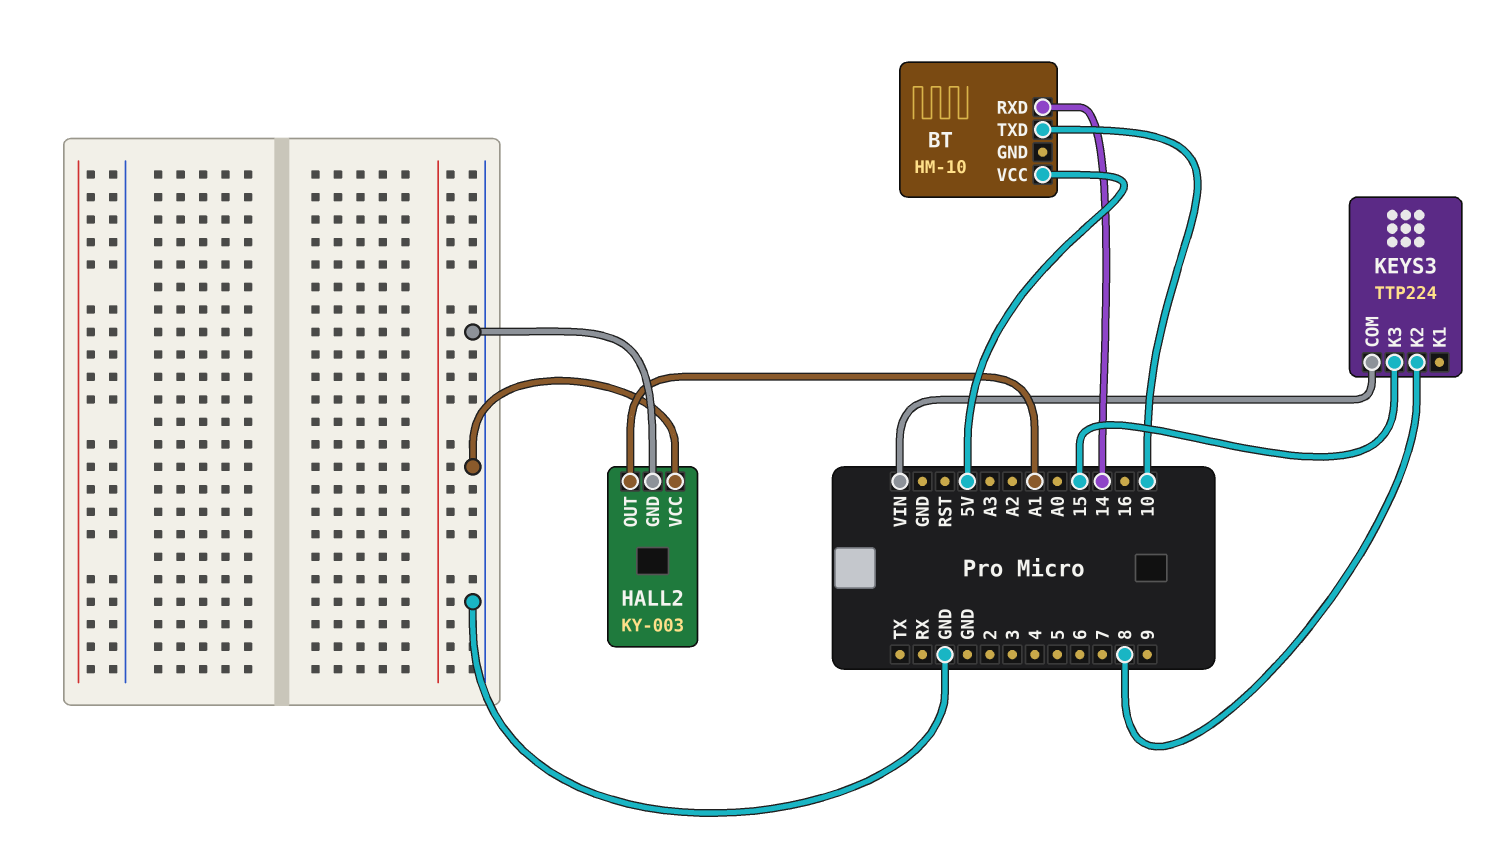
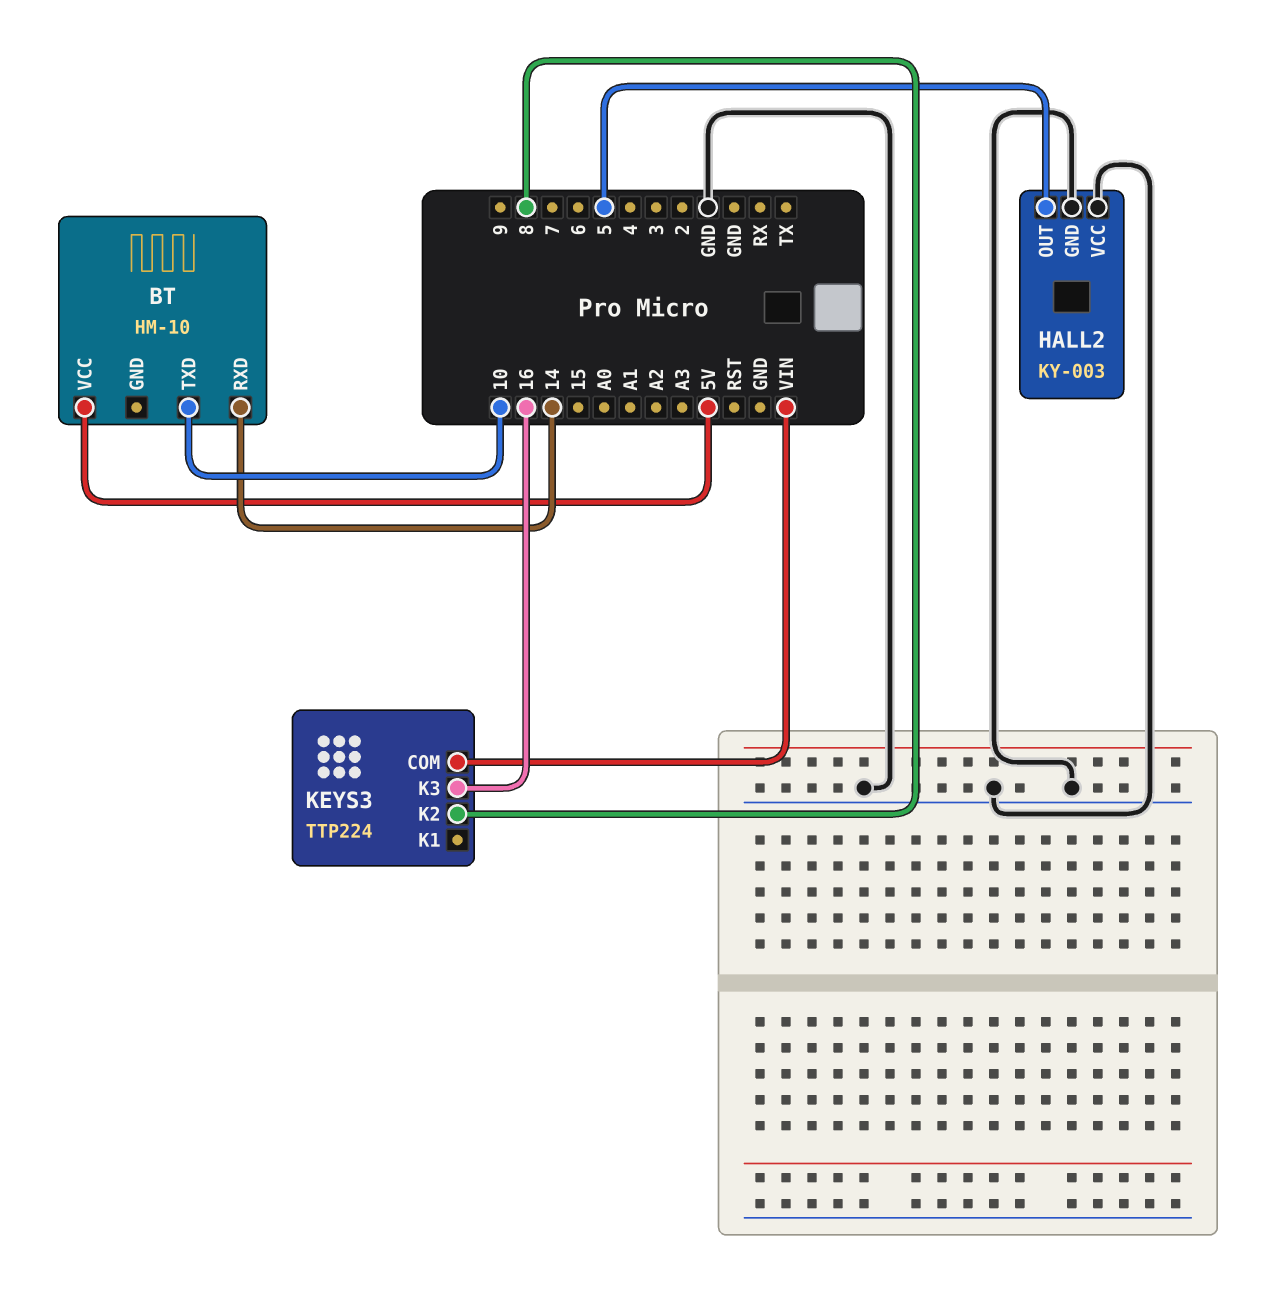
HALL2 pin OUT: A1 -> 5
KEYS3 pin K3: 15 -> 16

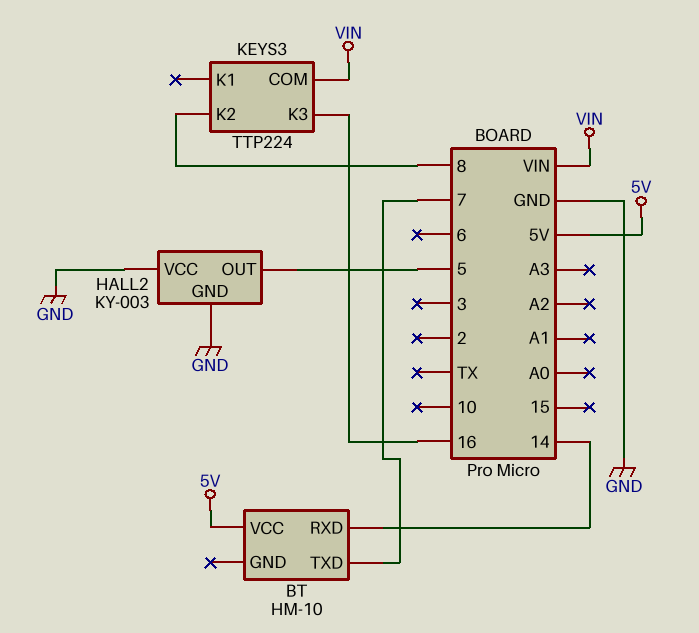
BT pin TXD: 10 -> 7

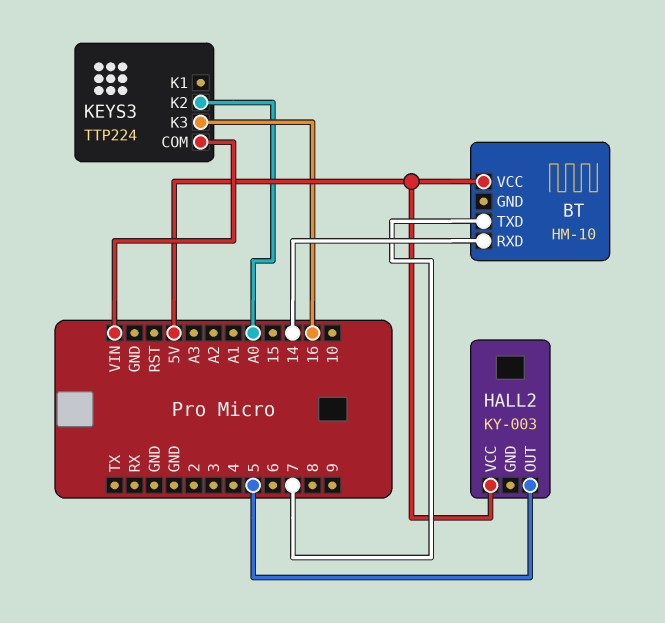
HALL2 pin GND: GND -> none
HALL2 pin VCC: GND -> 5V
KEYS3 pin K2: 8 -> A0

